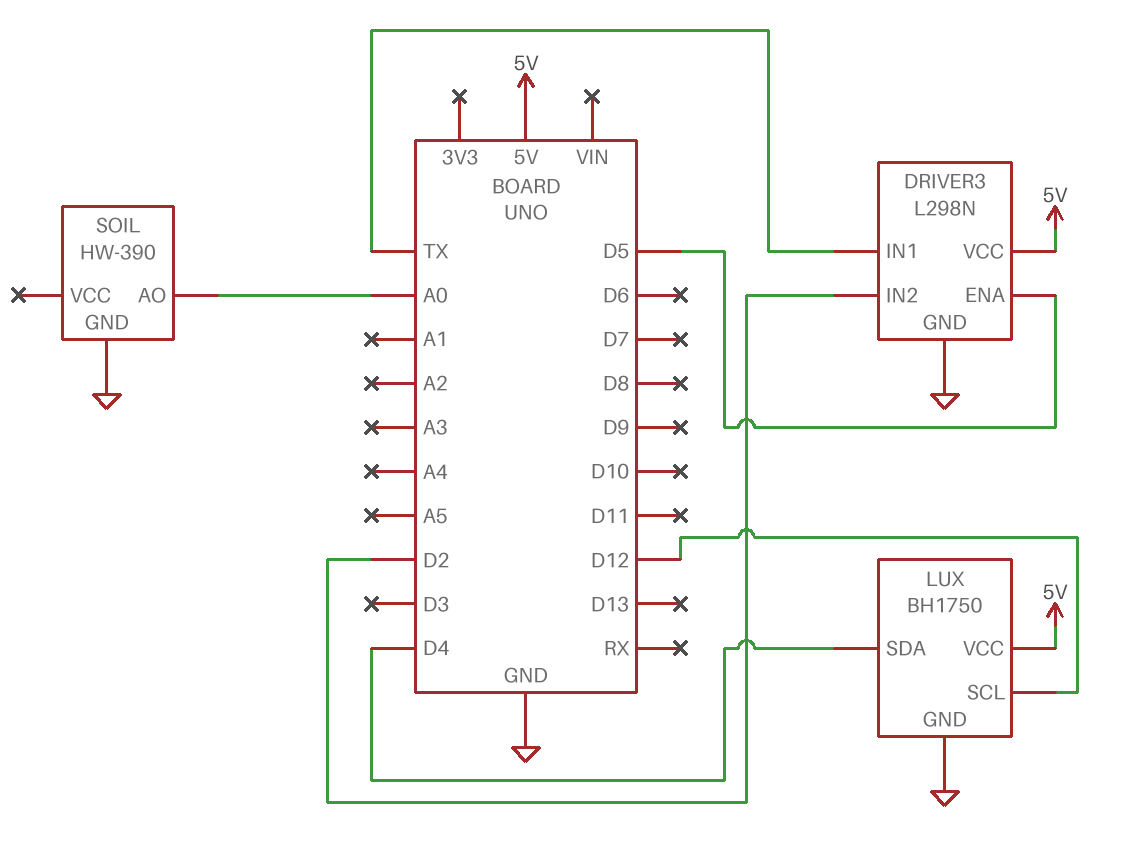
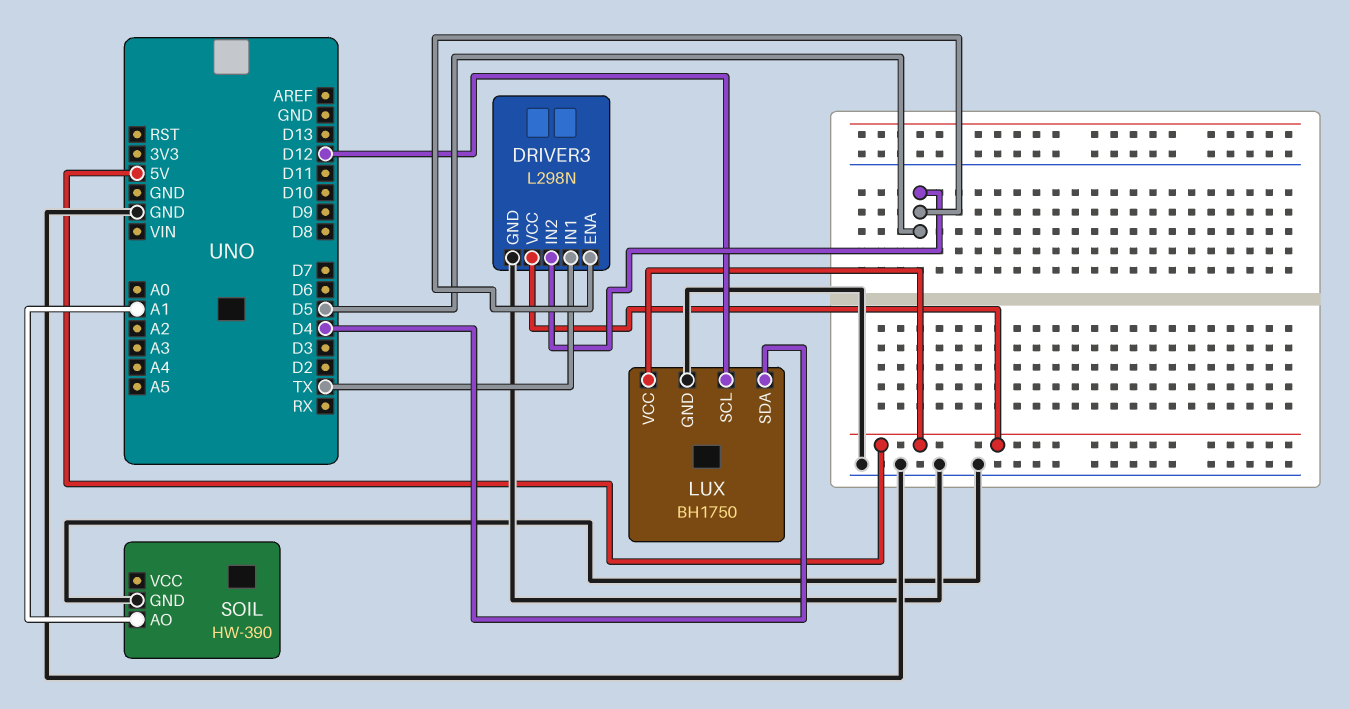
DRIVER3 pin IN2: D2 -> D5
SOIL pin AO: A0 -> A1

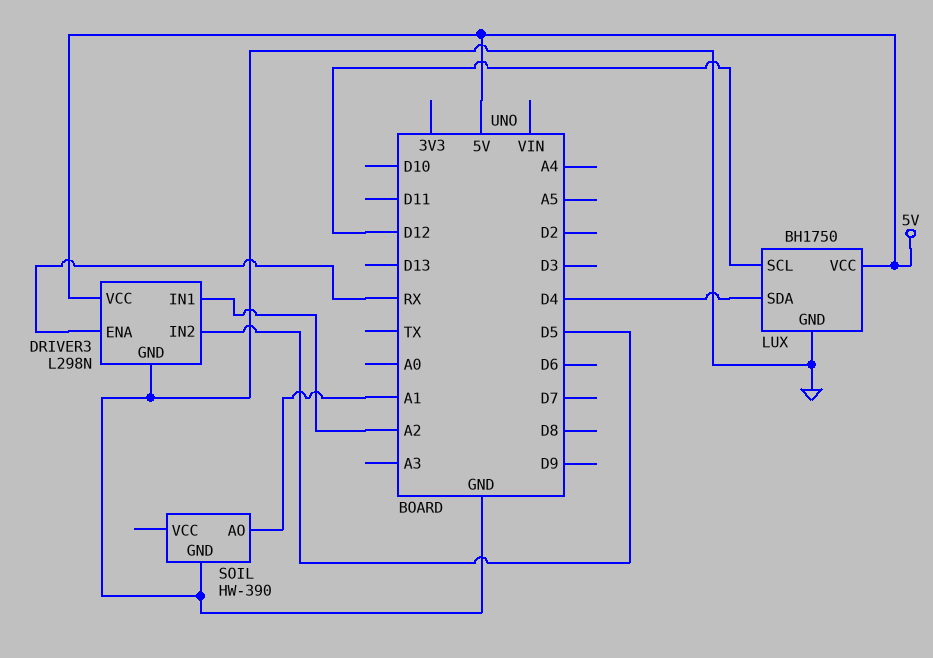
DRIVER3 pin ENA: D5 -> RX
DRIVER3 pin IN1: TX -> A2

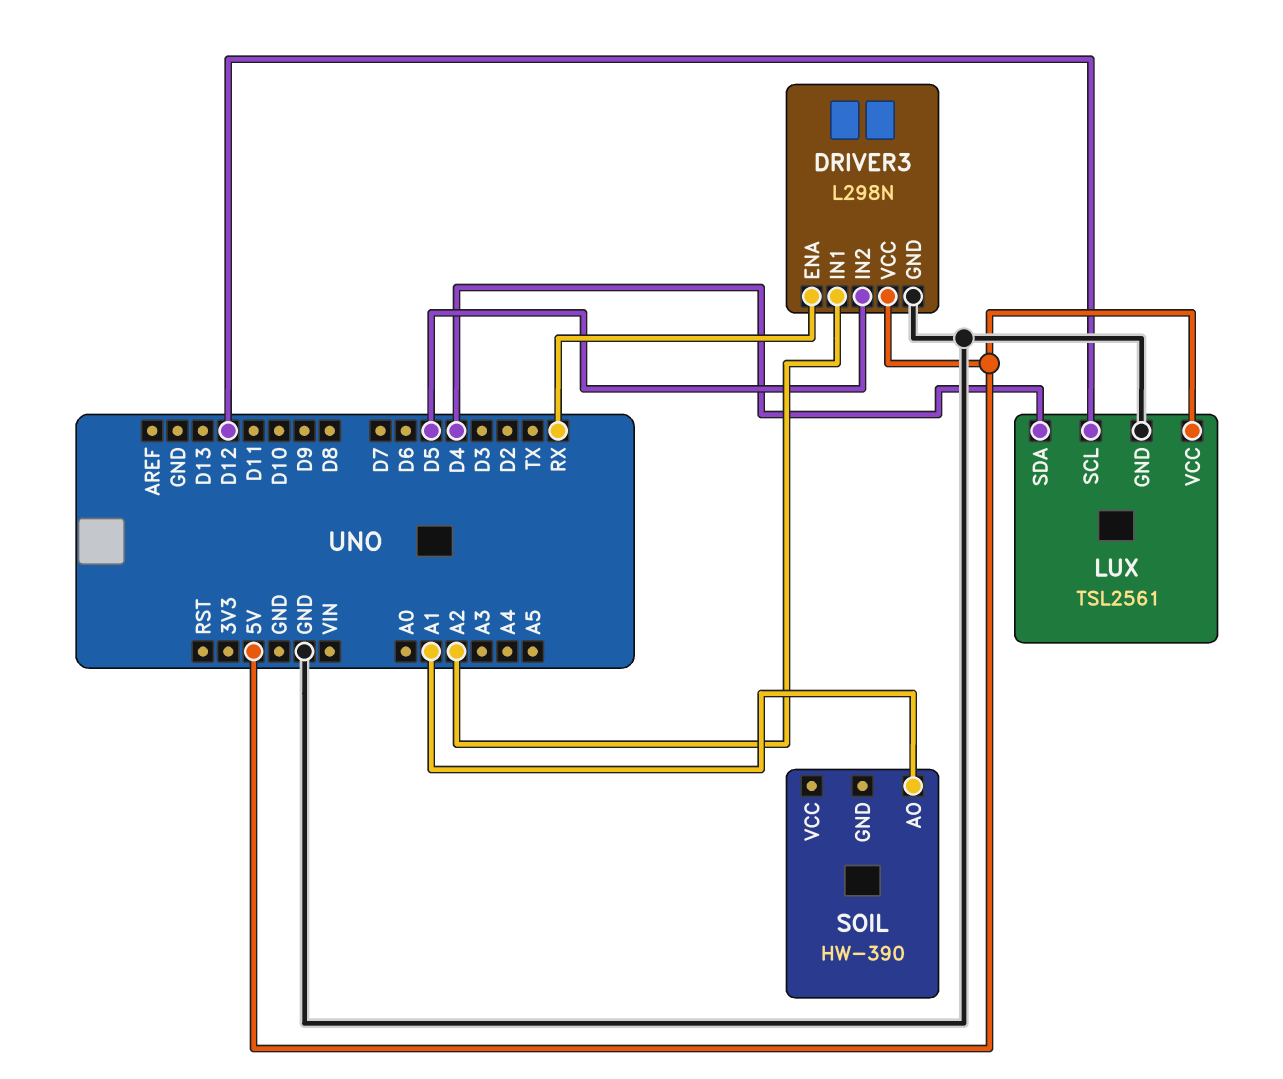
LUX: BH1750 -> TSL2561
SOIL pin GND: GND -> none

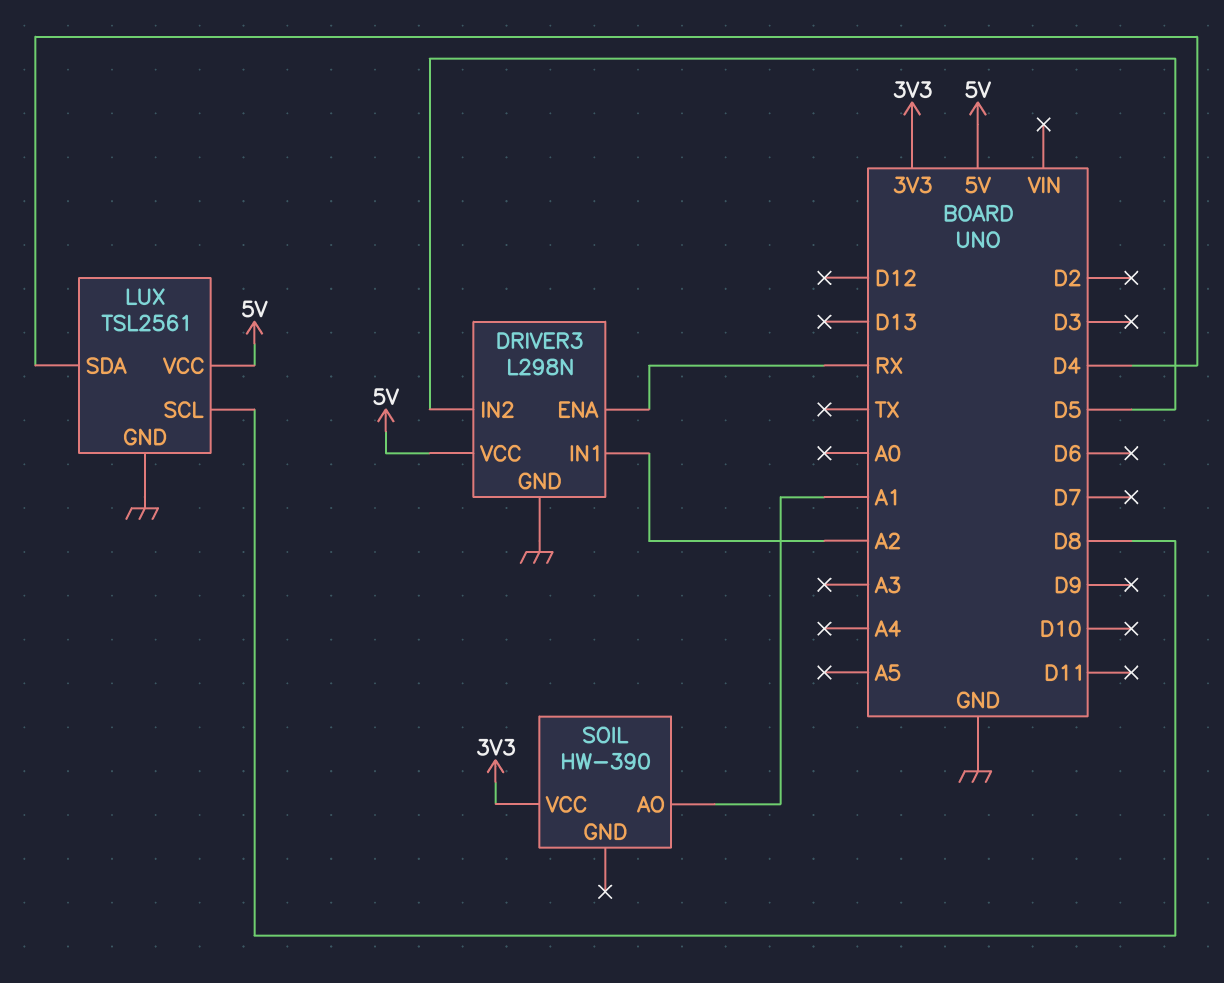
LUX pin SCL: D12 -> D8
SOIL pin VCC: none -> 3V3

